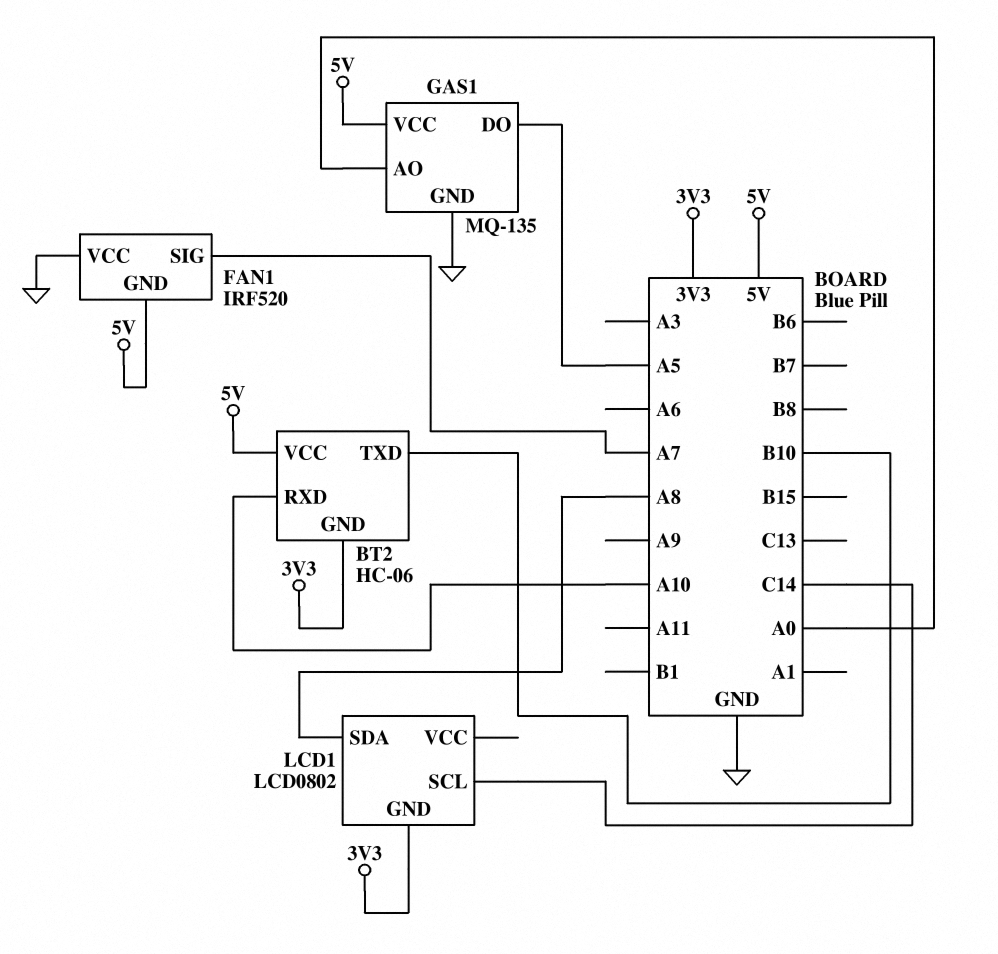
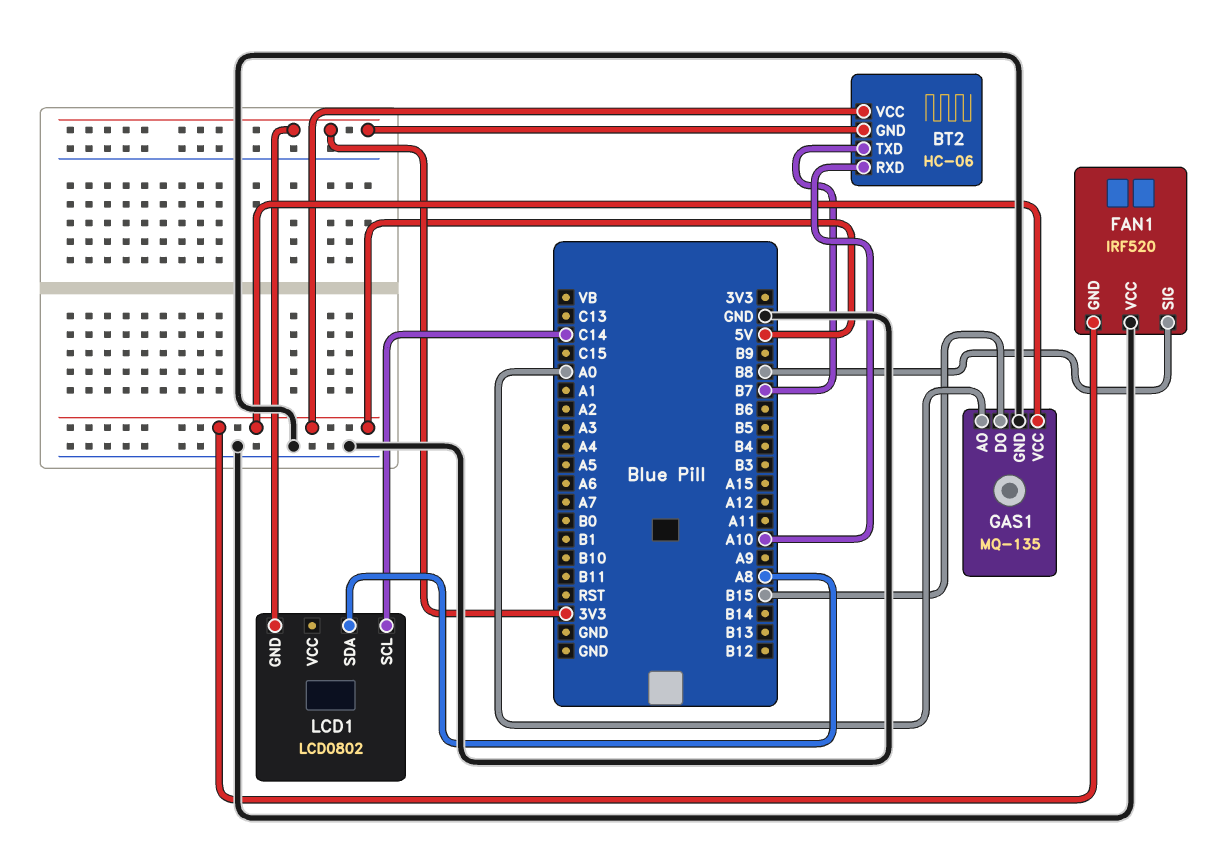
BT2 pin TXD: B10 -> B7
FAN1 pin SIG: A7 -> B8
GAS1 pin DO: A5 -> B15

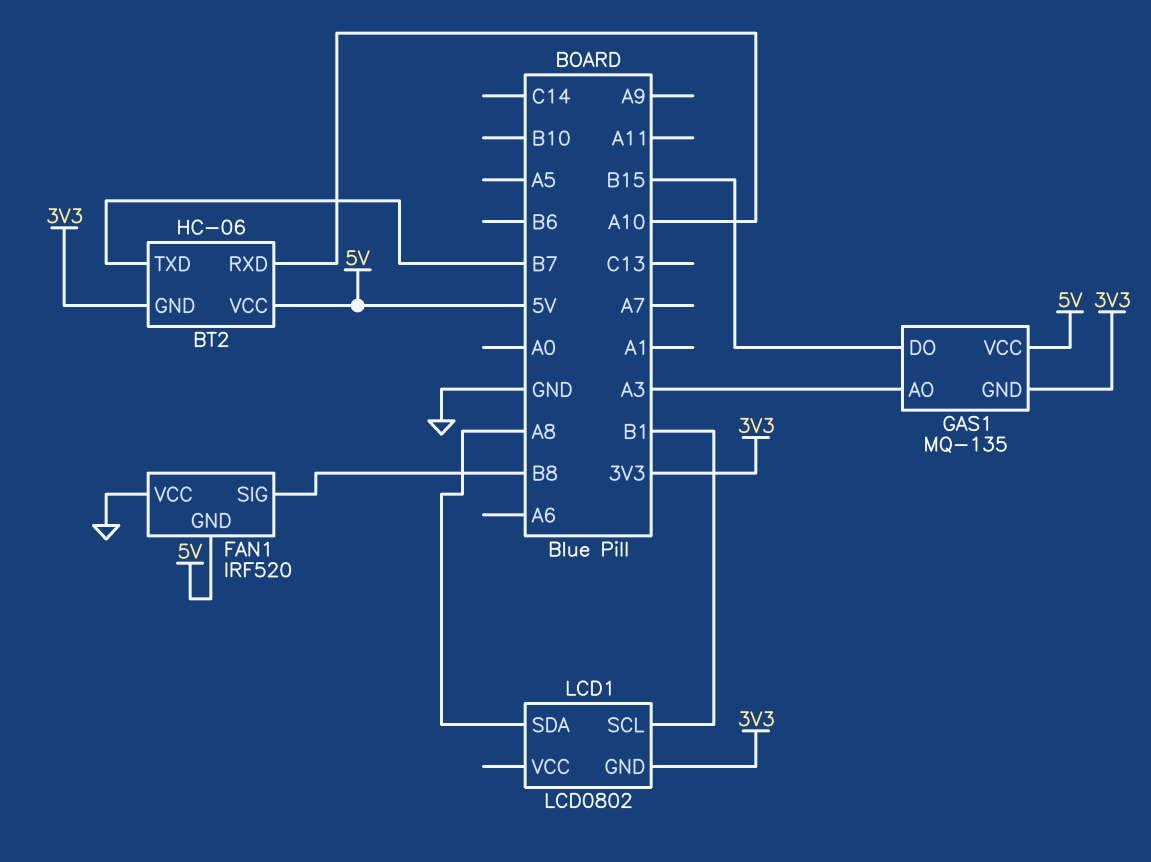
GAS1 pin AO: A0 -> A3
GAS1 pin GND: GND -> 3V3
LCD1 pin SCL: C14 -> B1

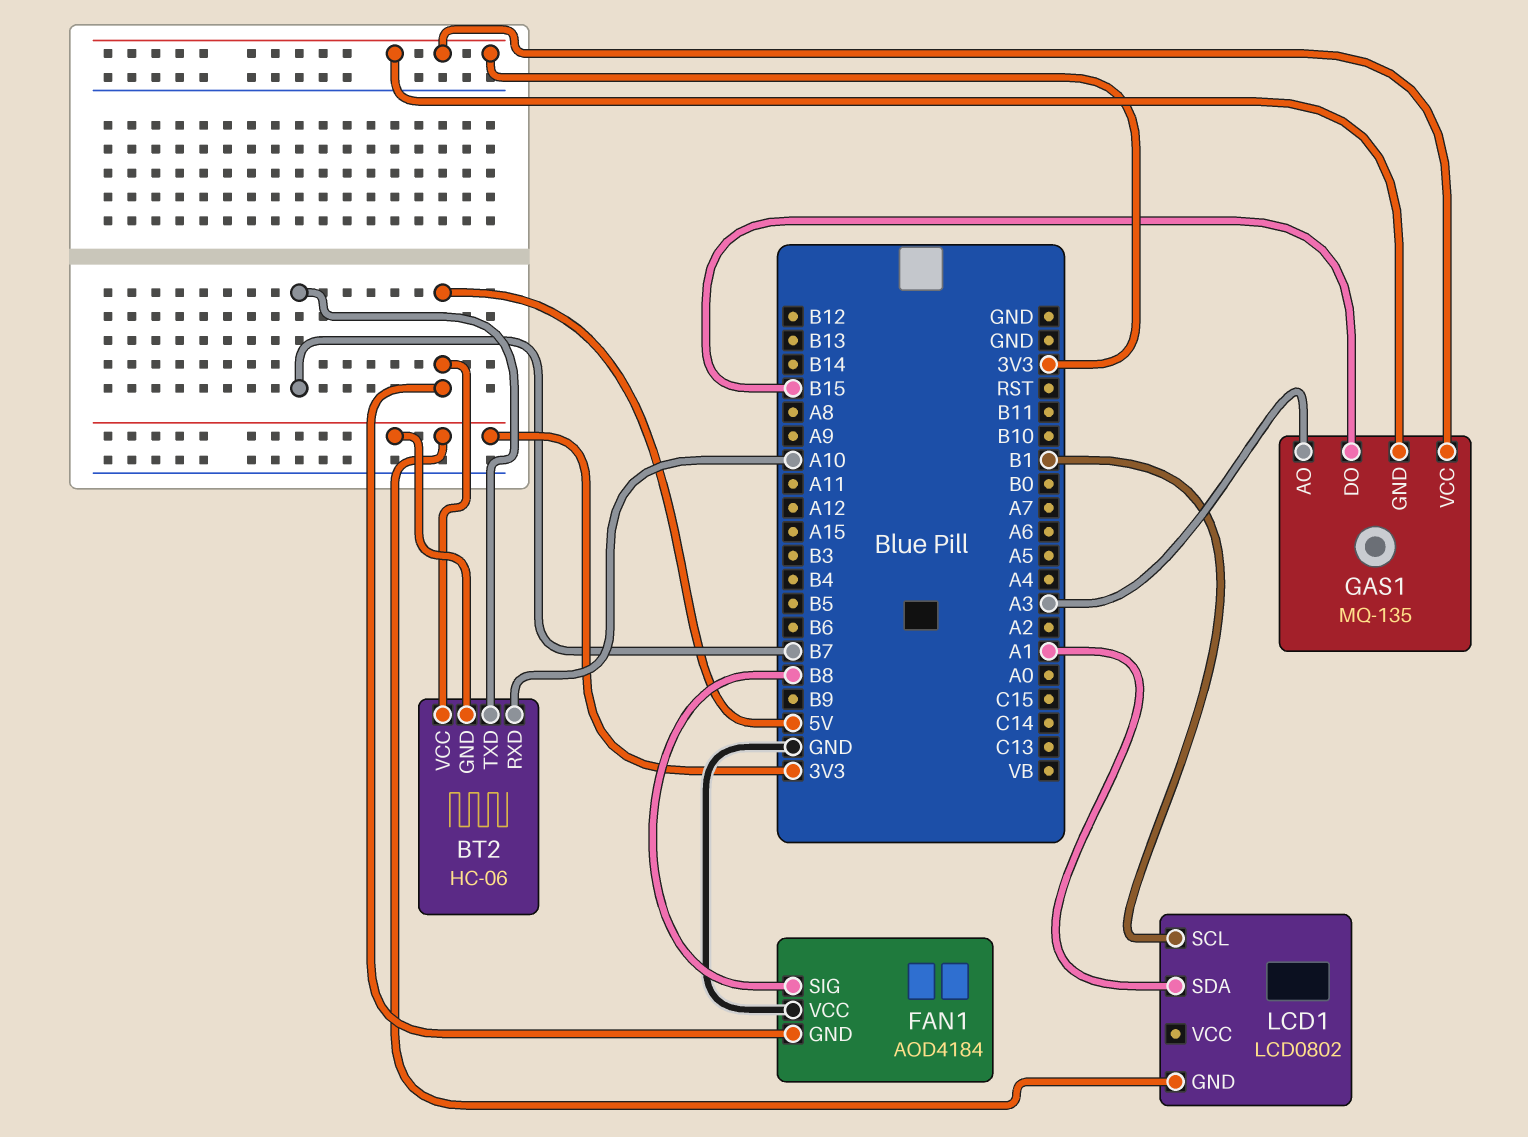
FAN1: IRF520 -> AOD4184
GAS1 pin VCC: 5V -> 3V3
LCD1 pin SDA: A8 -> A1

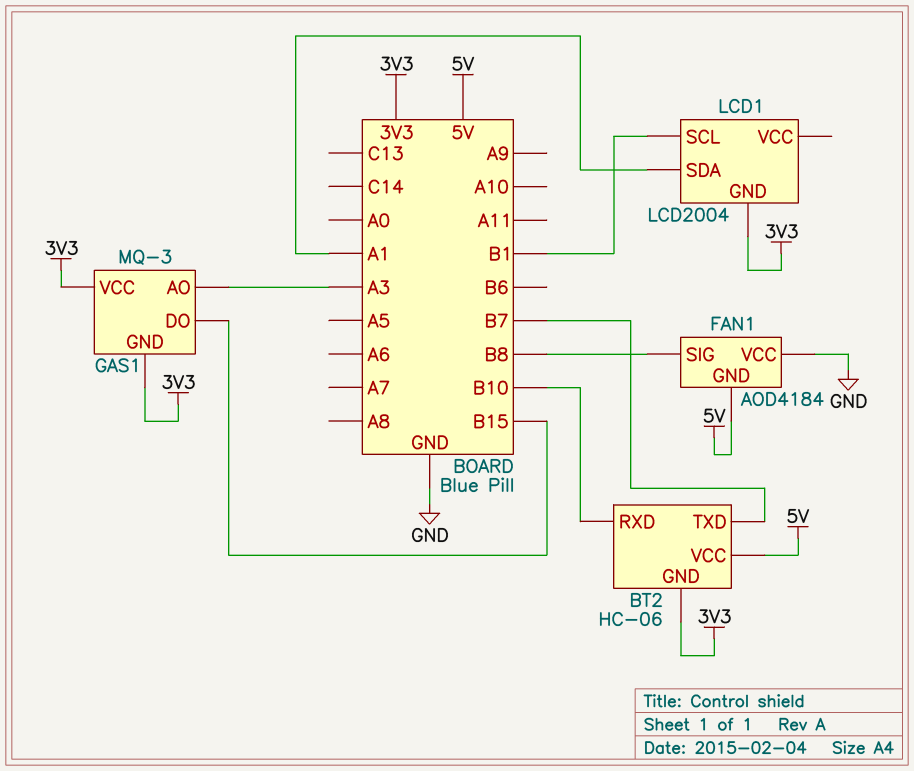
BT2 pin RXD: A10 -> B10
GAS1: MQ-135 -> MQ-3
LCD1: LCD0802 -> LCD2004

